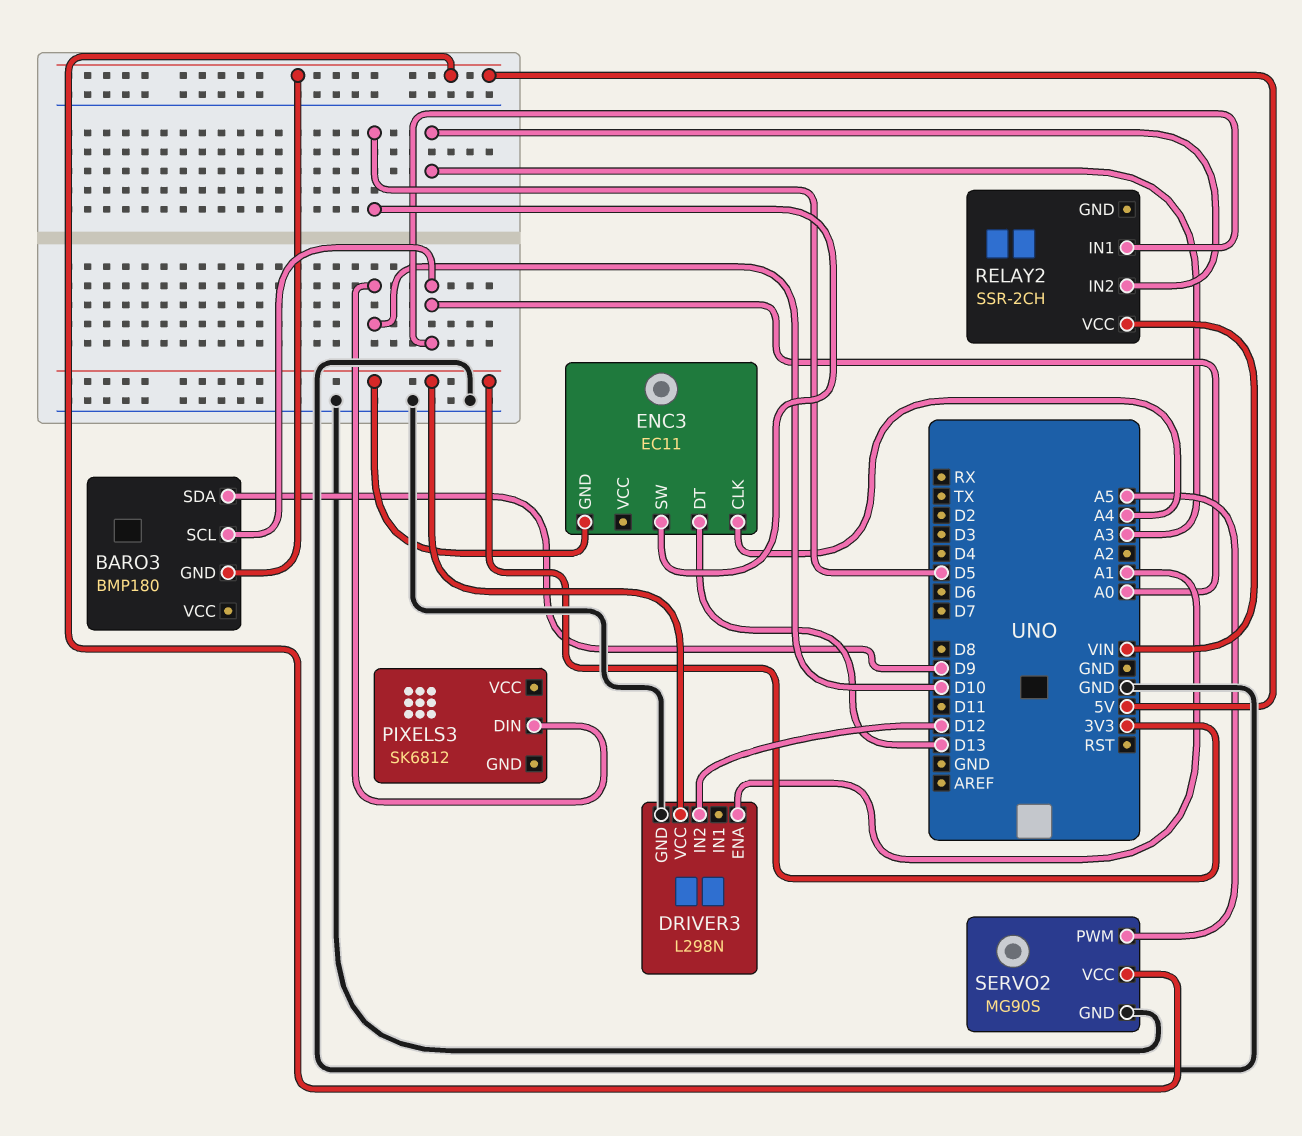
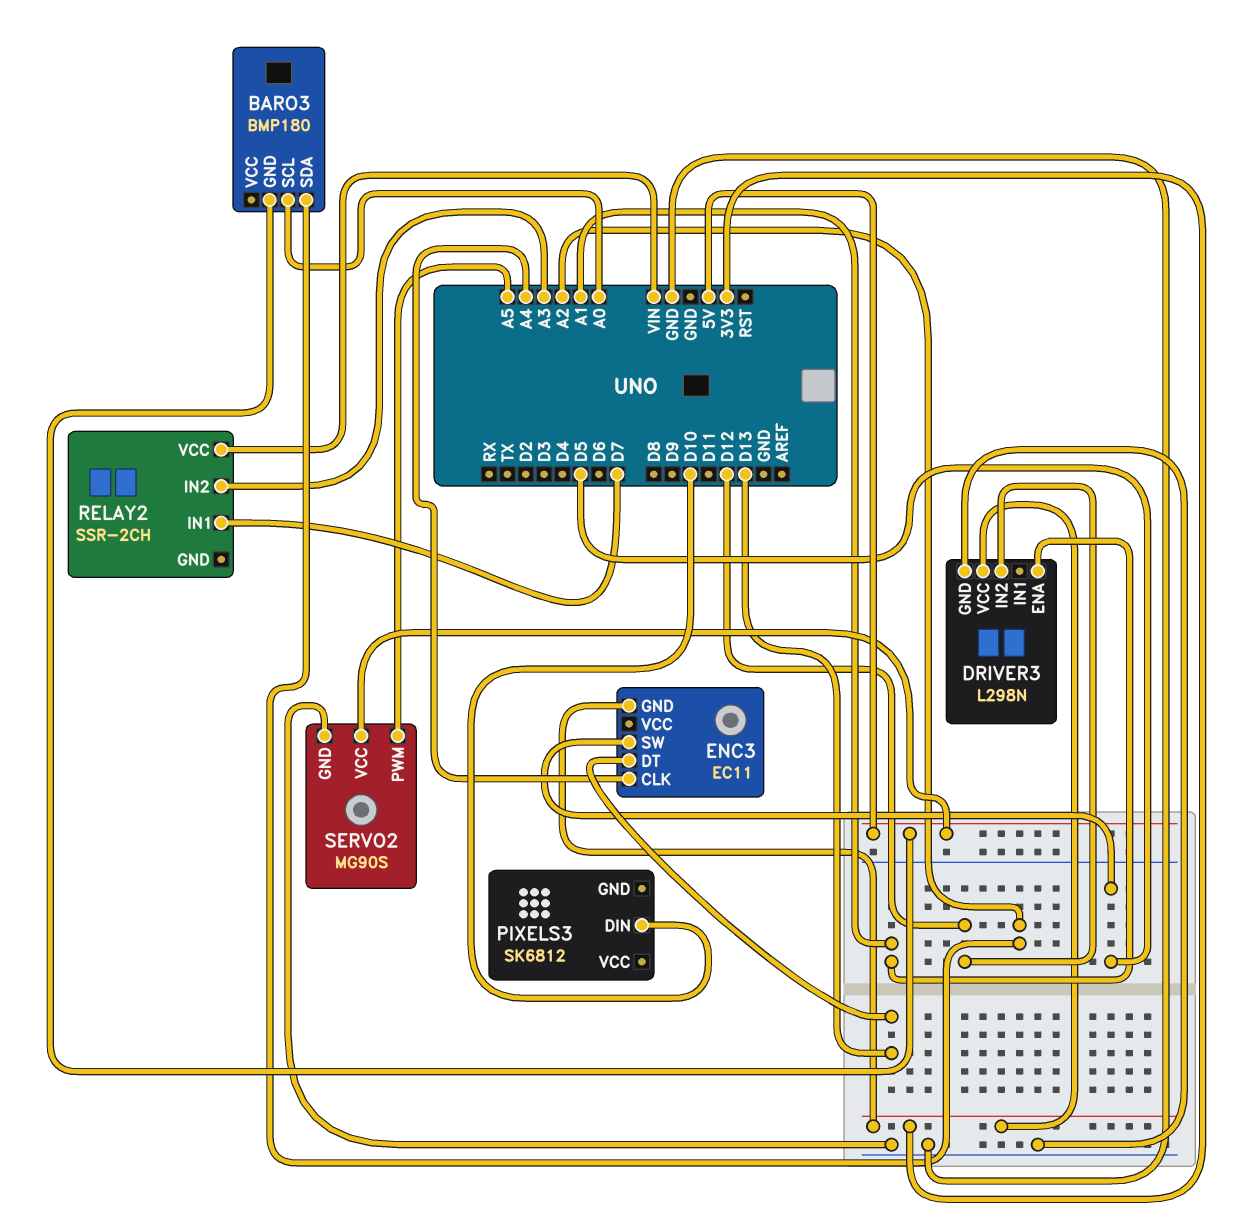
BARO3 pin SDA: D9 -> A2
RELAY2 pin IN1: A0 -> D7

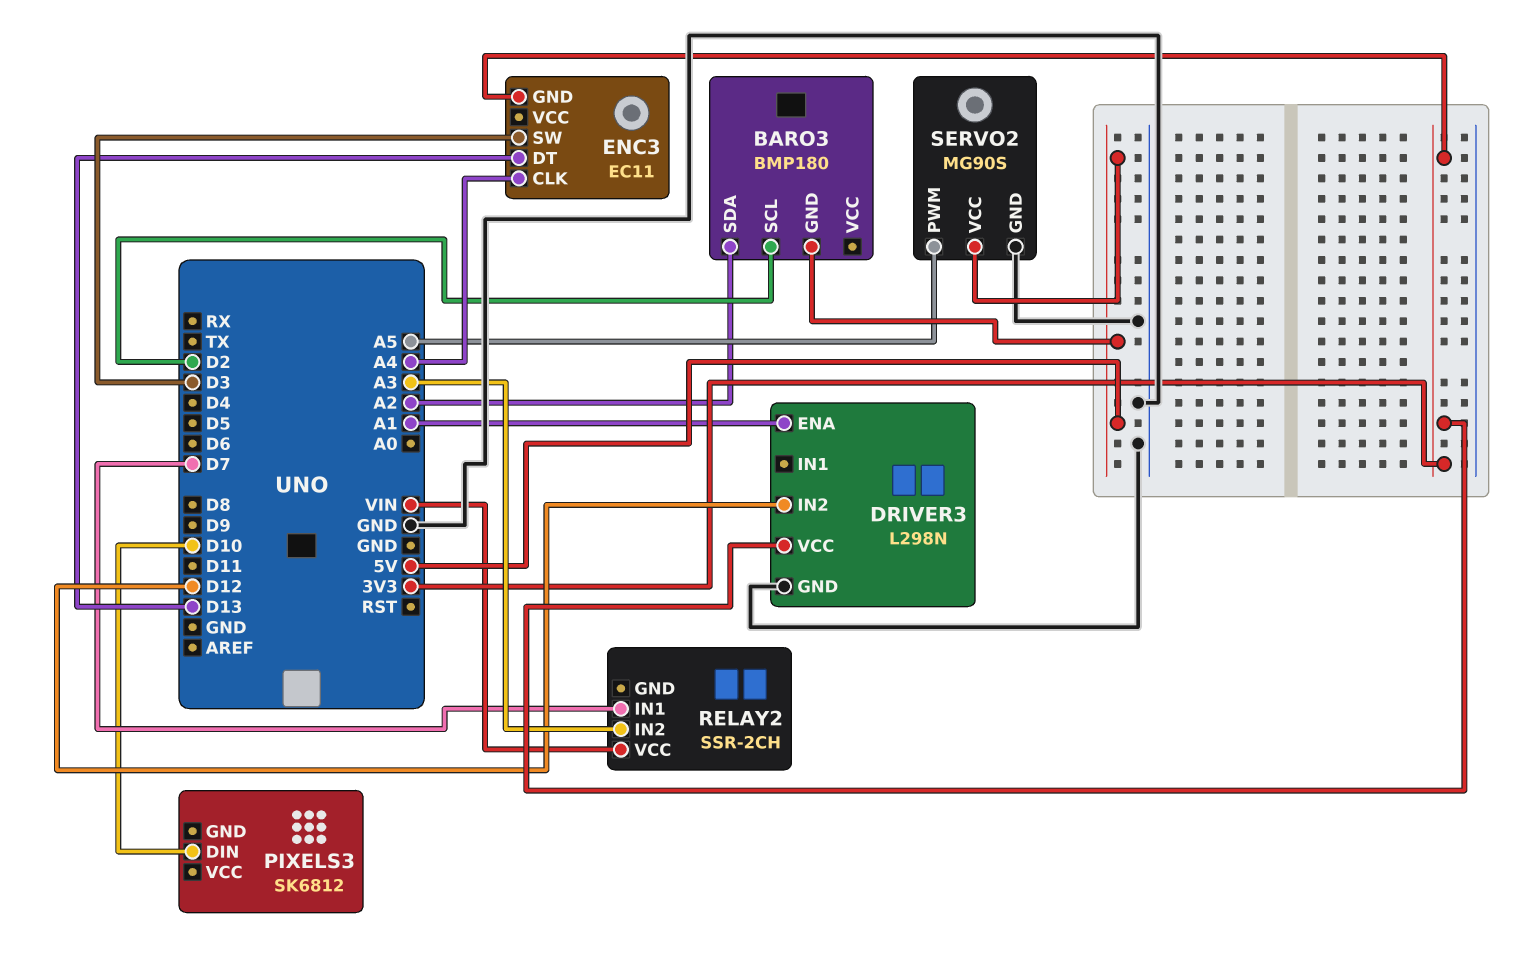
BARO3 pin SCL: A0 -> D2
ENC3 pin SW: D5 -> D3

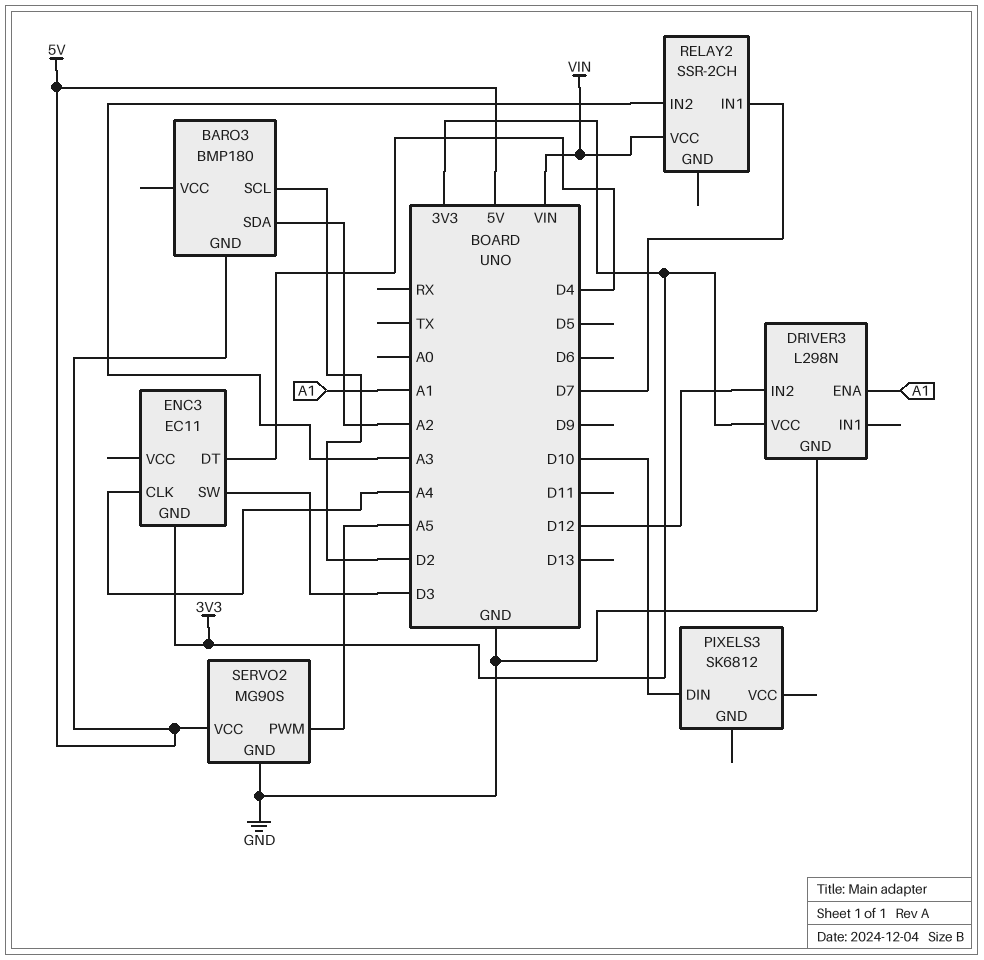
ENC3 pin DT: D13 -> D4

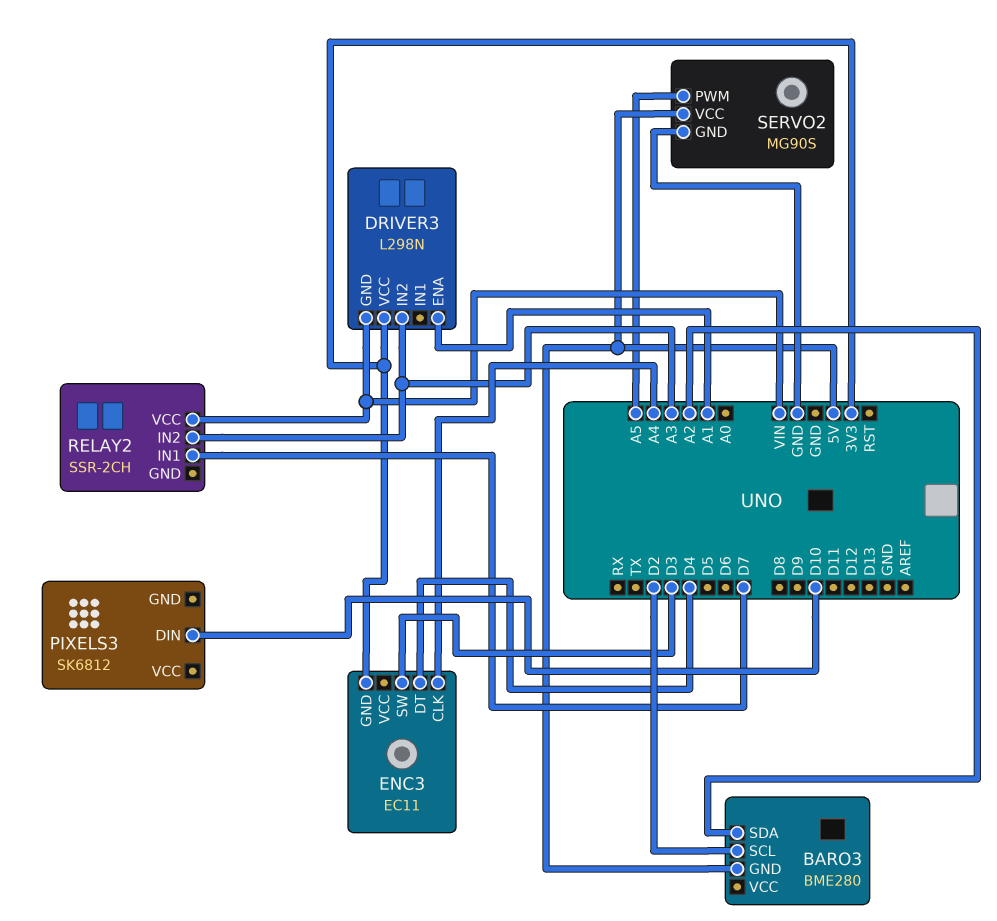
BARO3: BMP180 -> BME280
DRIVER3 pin GND: GND -> VIN
DRIVER3 pin IN2: D12 -> A3

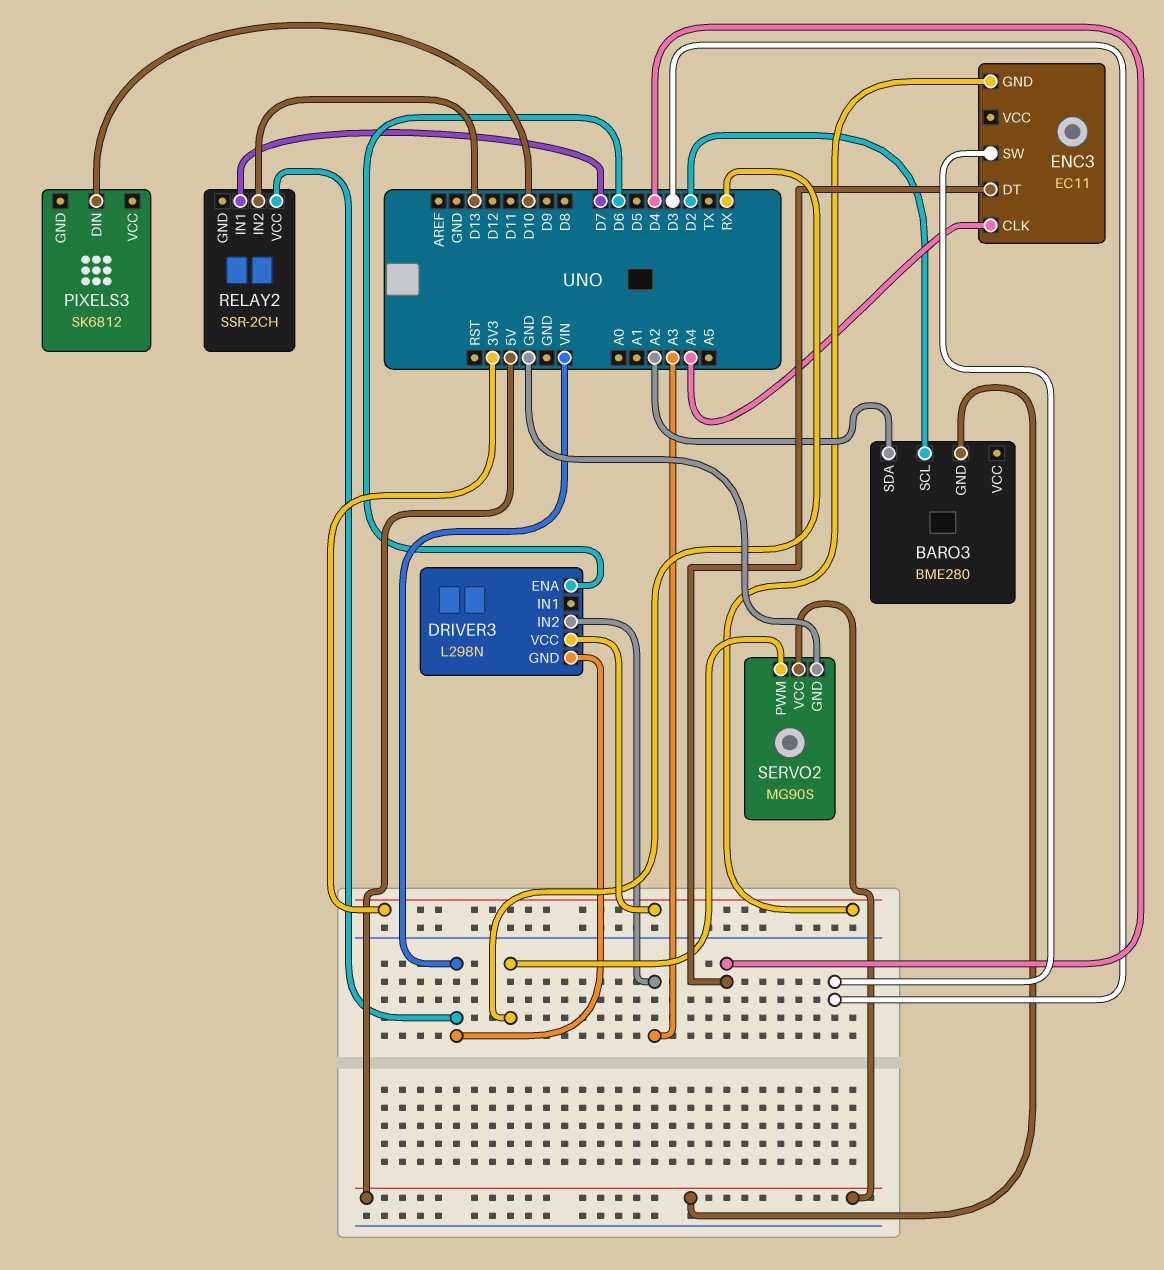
DRIVER3 pin ENA: A1 -> D6
RELAY2 pin IN2: A3 -> D13
SERVO2 pin PWM: A5 -> RX

